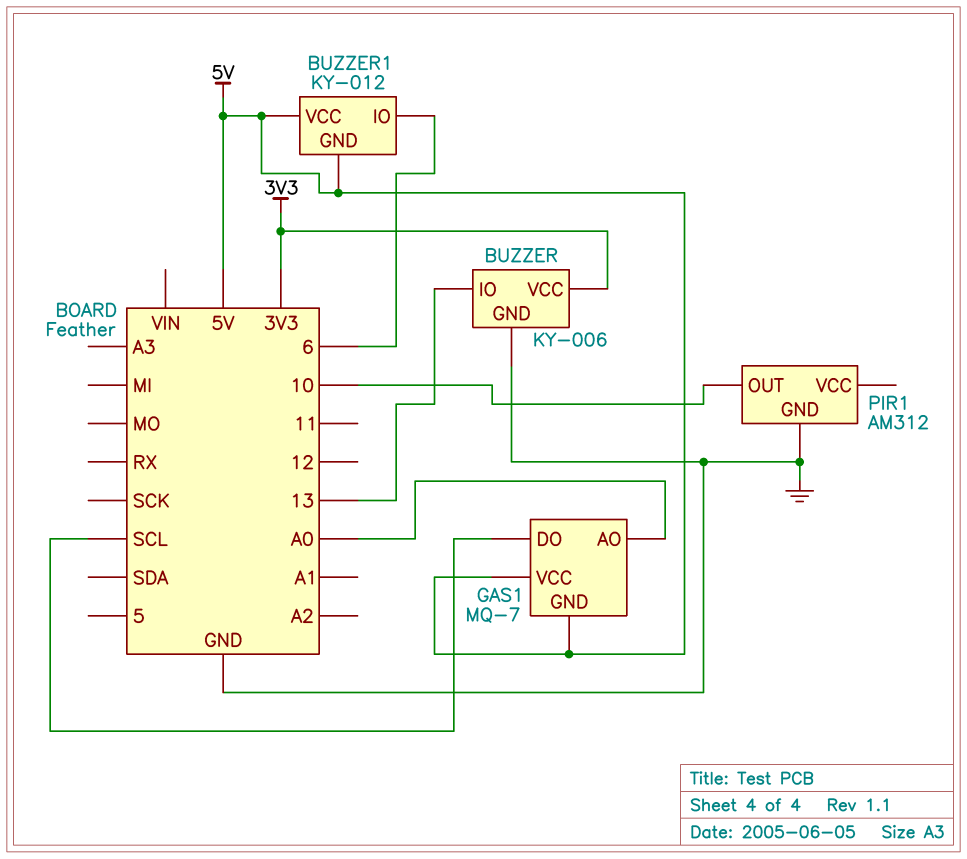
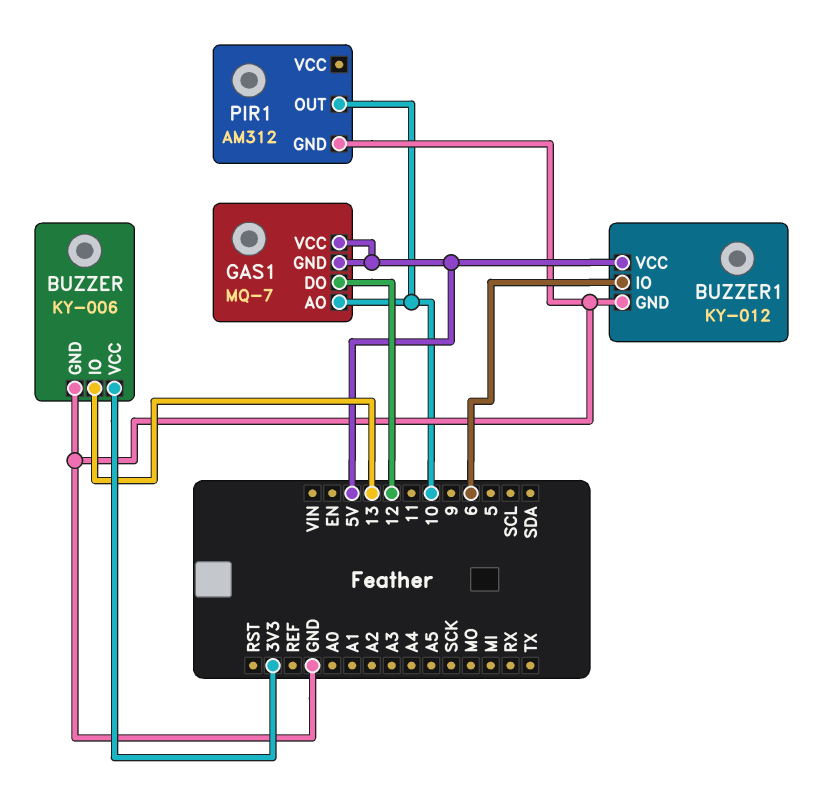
BUZZER1 pin GND: 5V -> GND
GAS1 pin AO: A0 -> 10
GAS1 pin DO: SCL -> 12

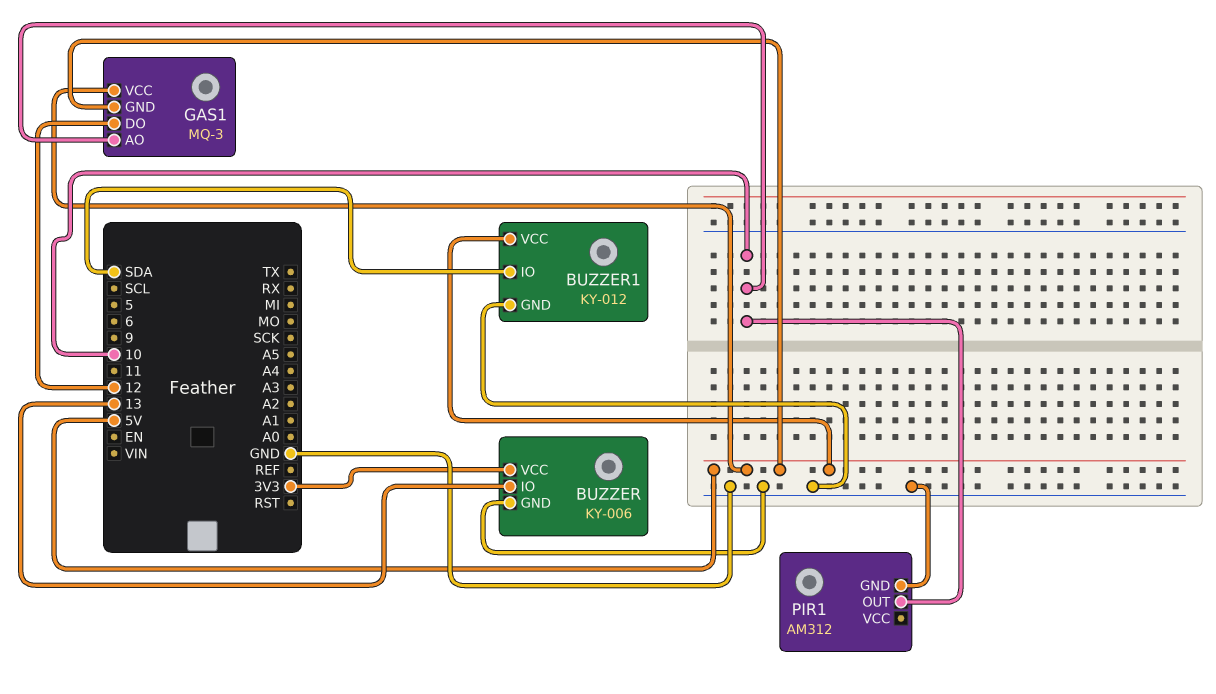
BUZZER1 pin IO: 6 -> SDA
GAS1: MQ-7 -> MQ-3

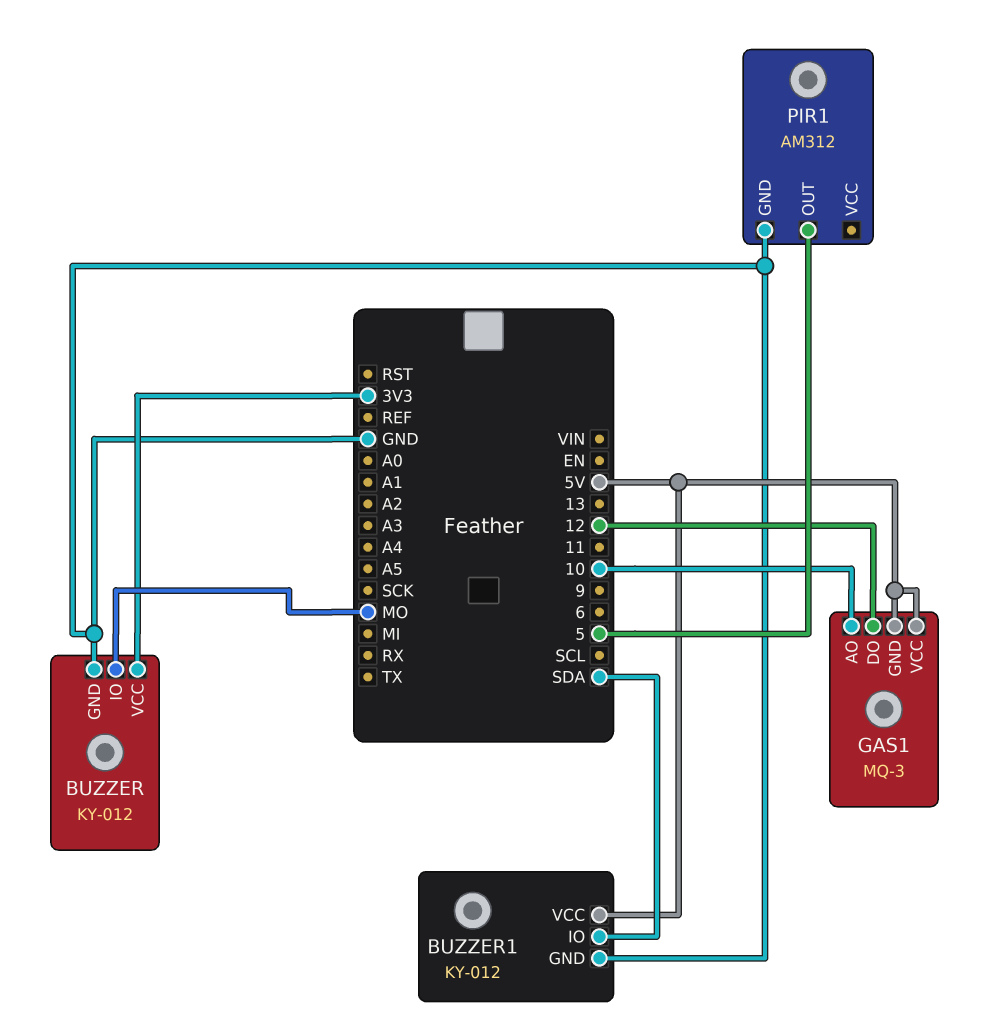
BUZZER: KY-006 -> KY-012
BUZZER pin IO: 13 -> MO
PIR1 pin OUT: 10 -> 5

